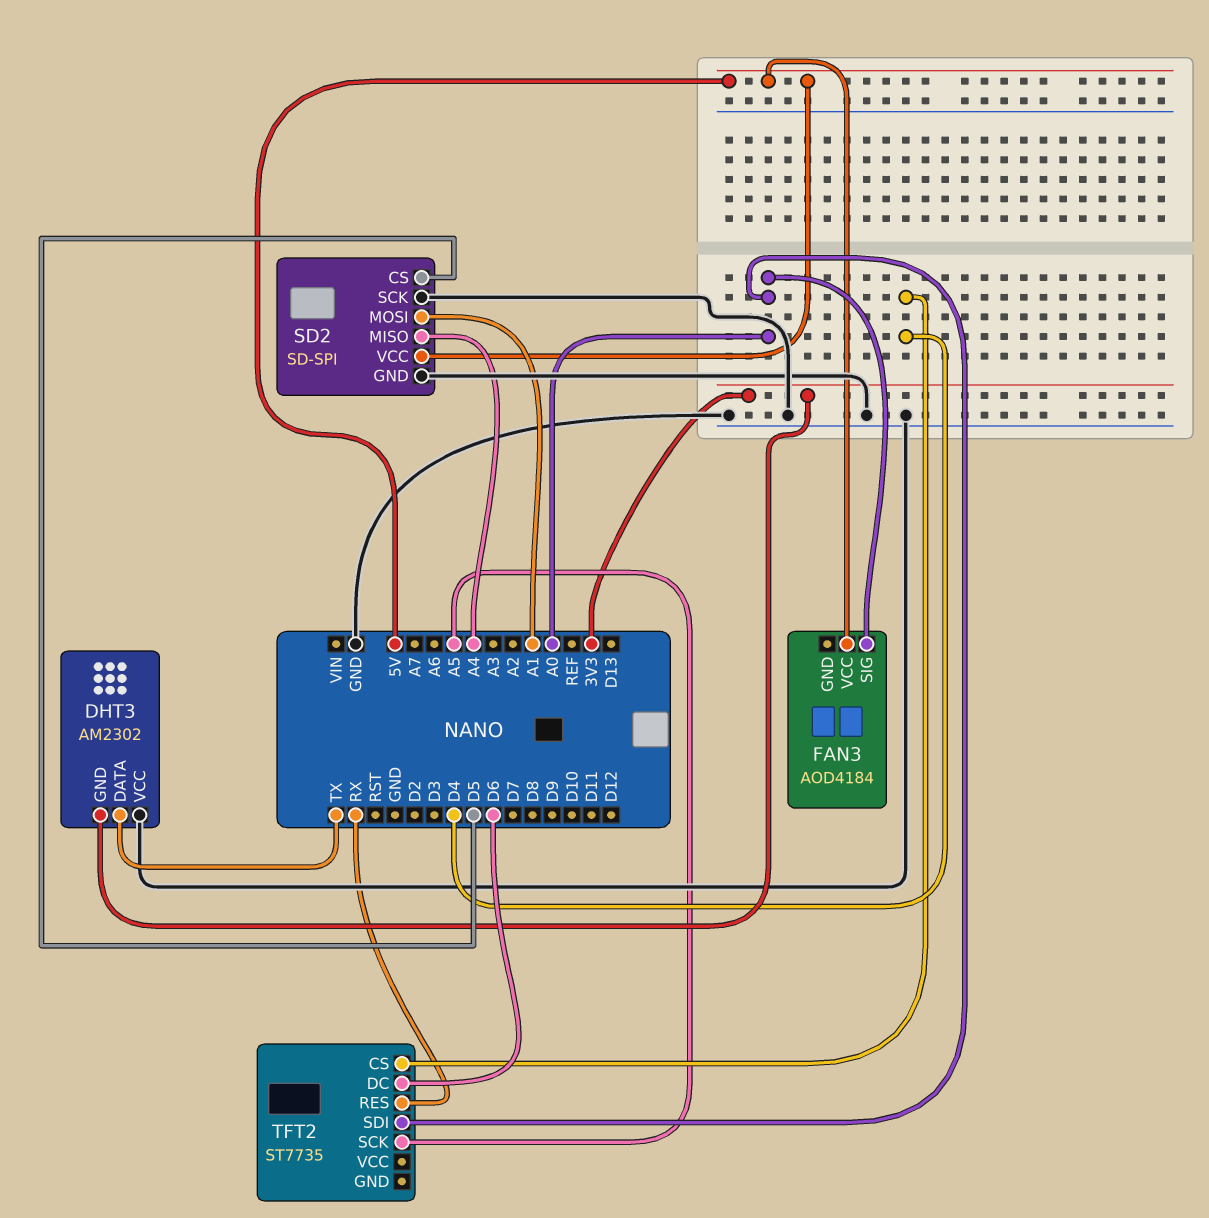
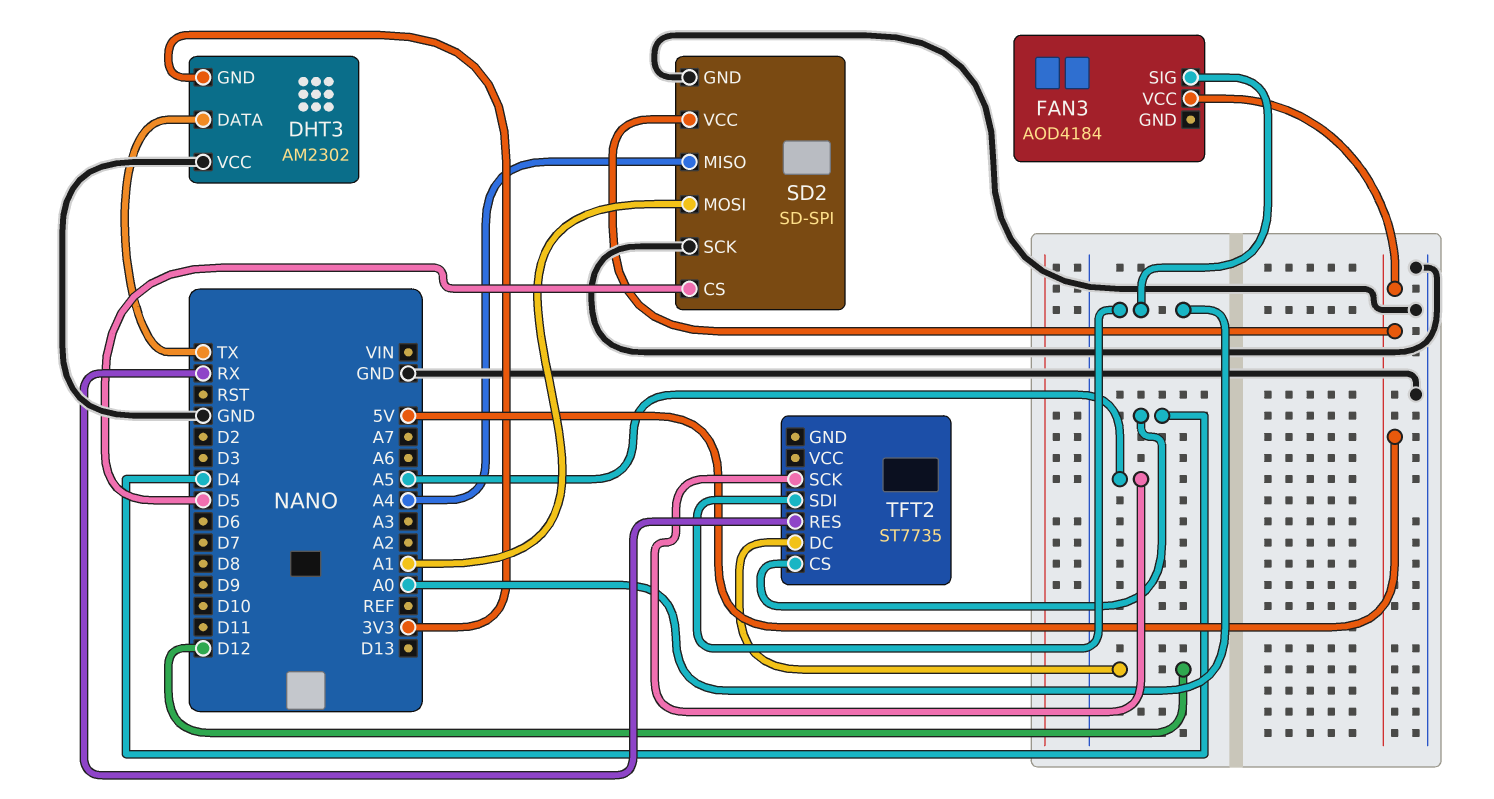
TFT2 pin DC: D6 -> D12

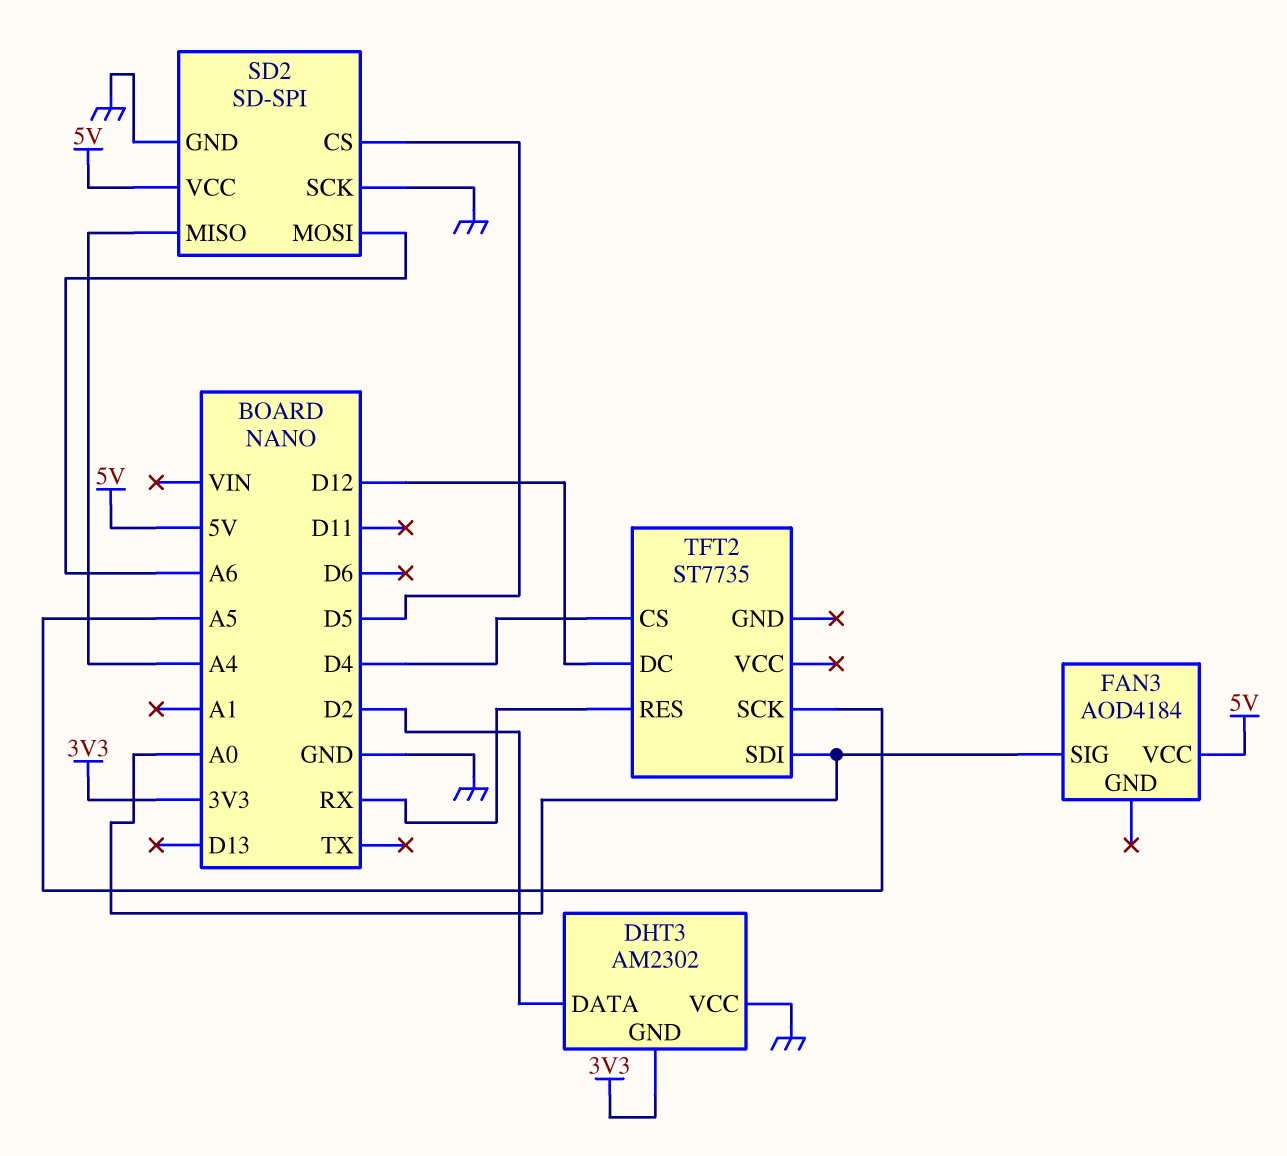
DHT3 pin DATA: TX -> D2
SD2 pin MOSI: A1 -> A6

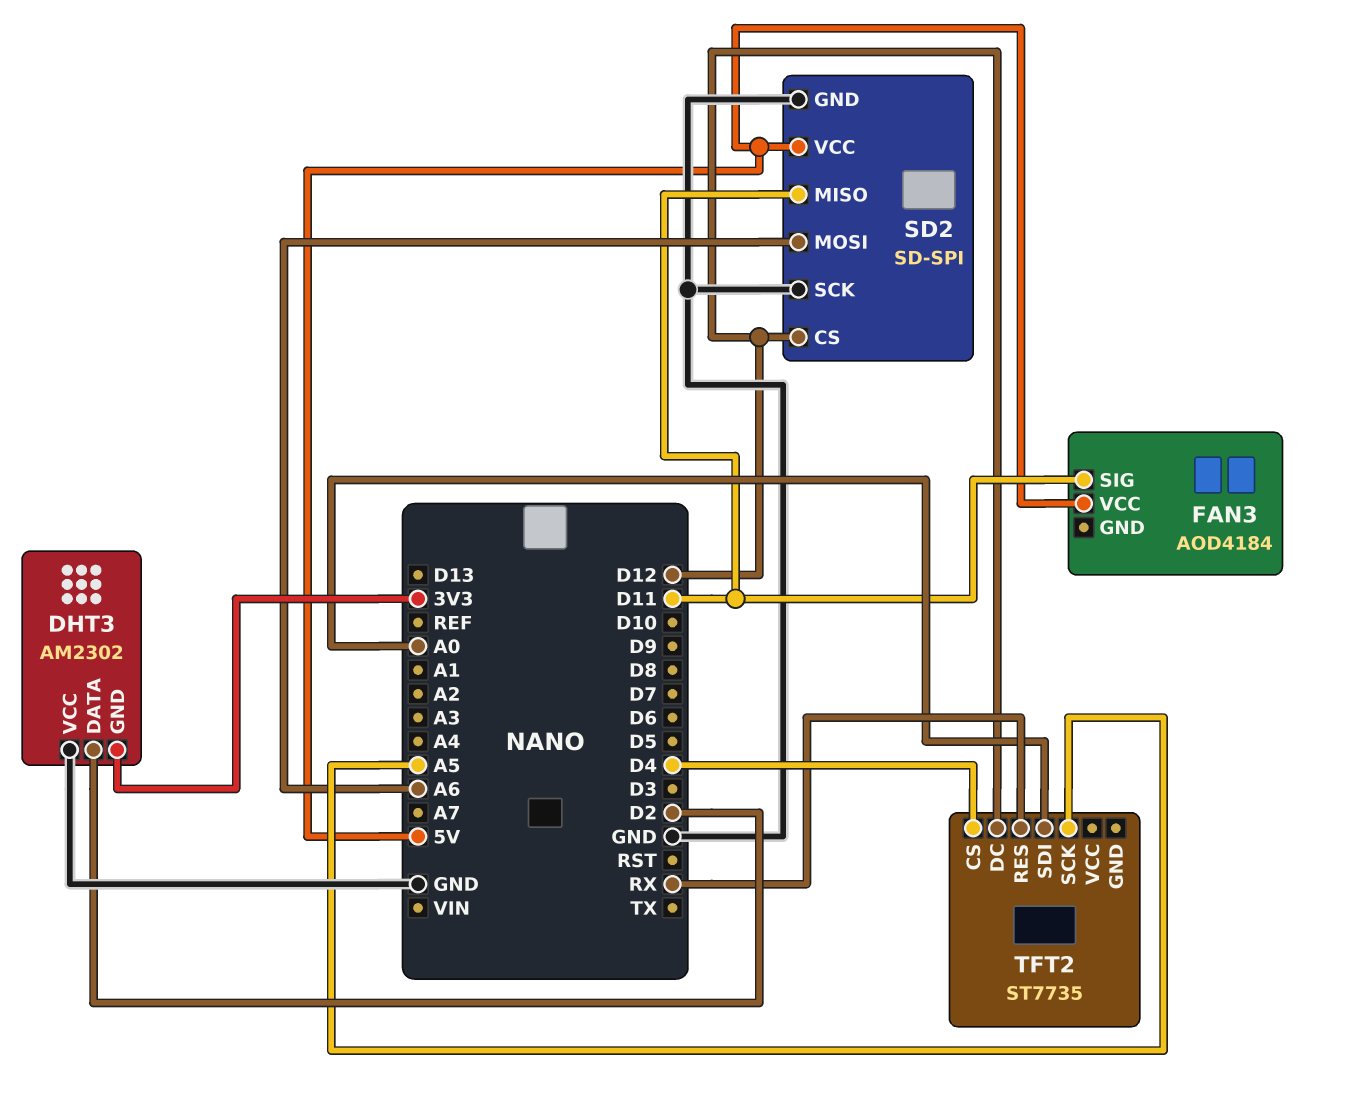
FAN3 pin SIG: A0 -> D11
SD2 pin CS: D5 -> D12
SD2 pin MISO: A4 -> D11

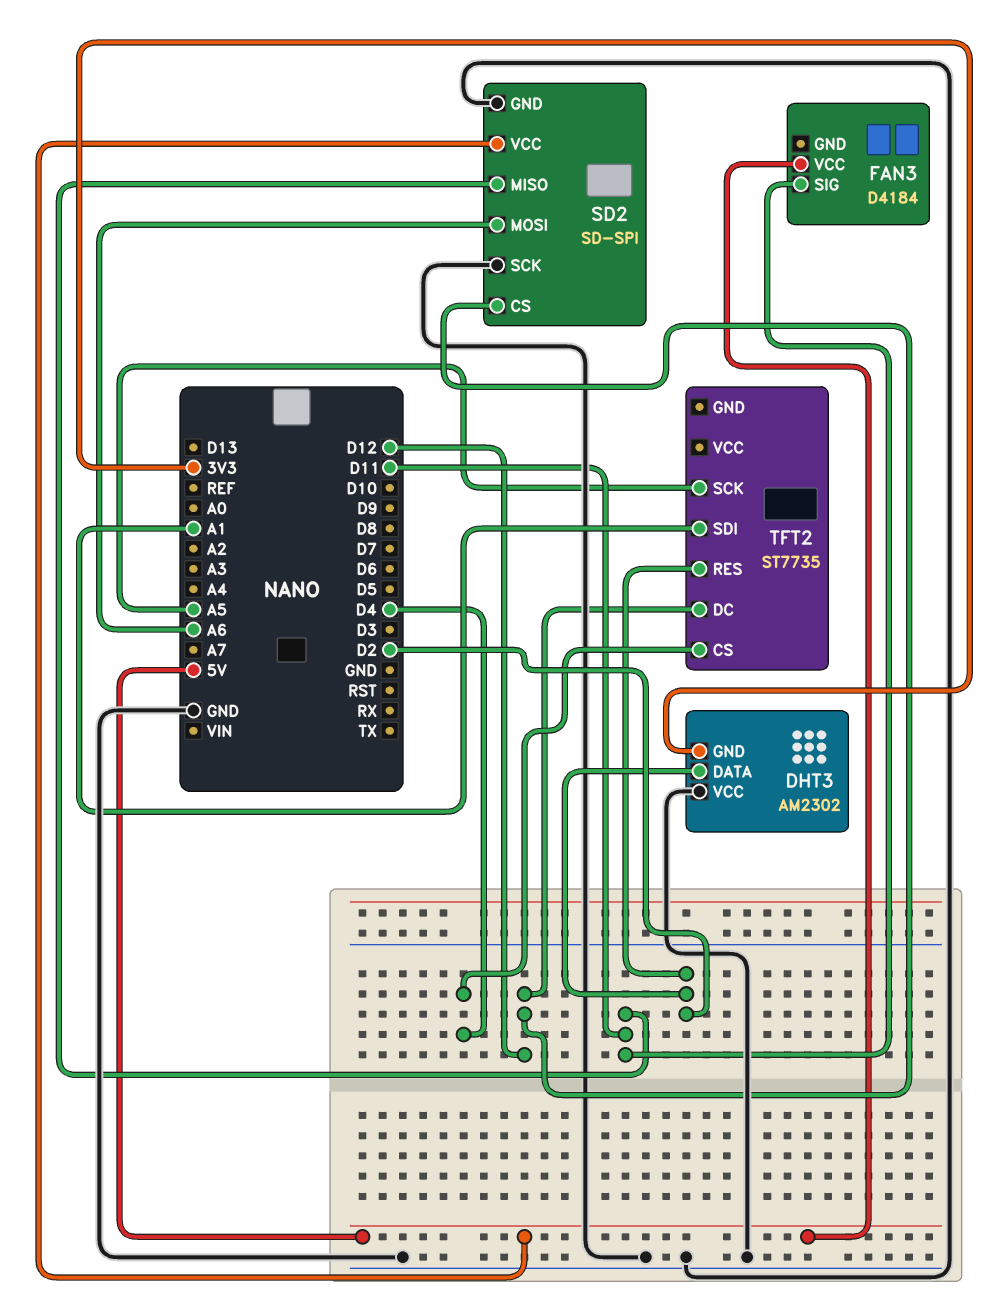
FAN3: AOD4184 -> D4184
TFT2 pin RES: RX -> D2
TFT2 pin SDI: A0 -> A1

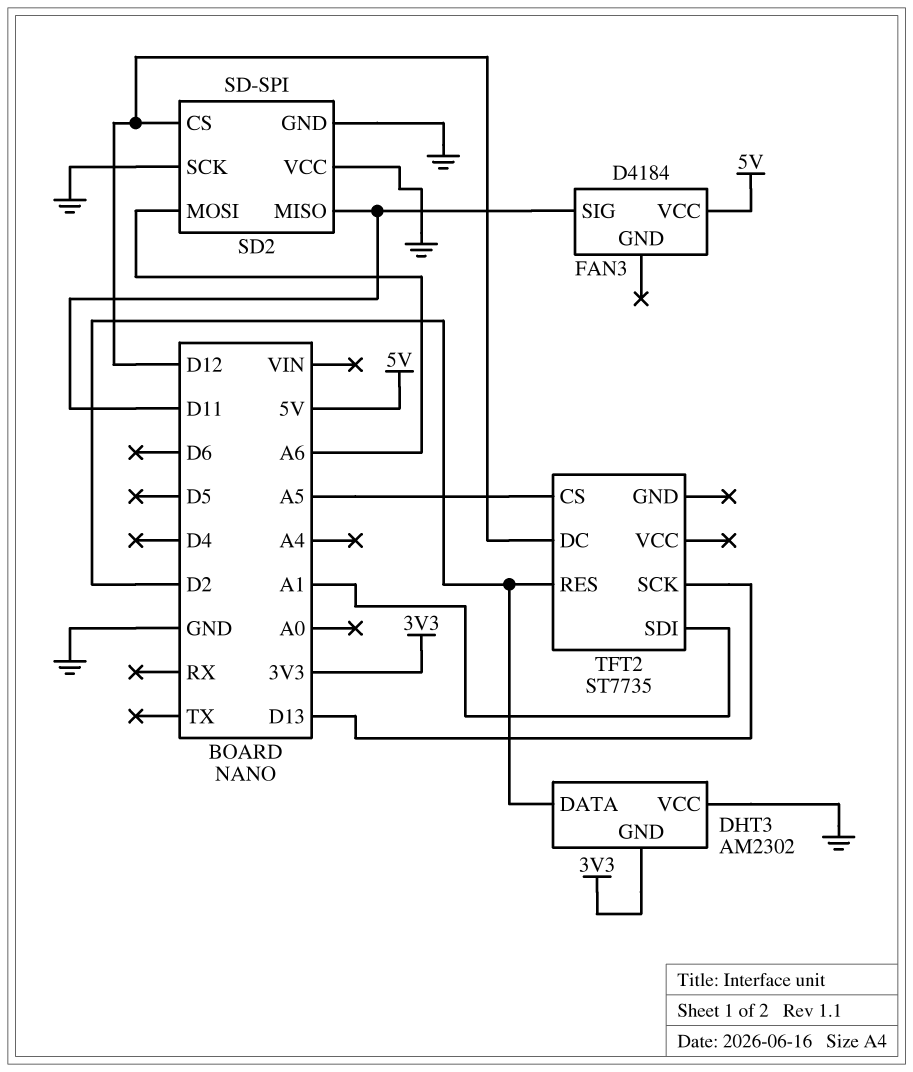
SD2 pin VCC: 5V -> GND
TFT2 pin CS: D4 -> A5
TFT2 pin SCK: A5 -> D13

